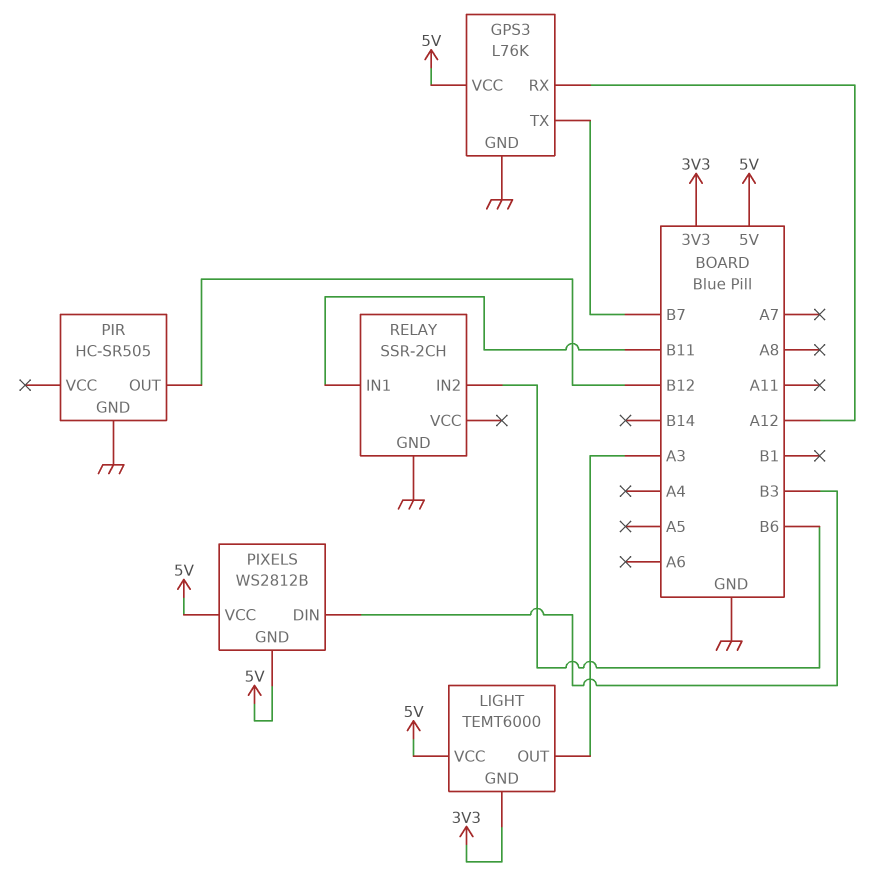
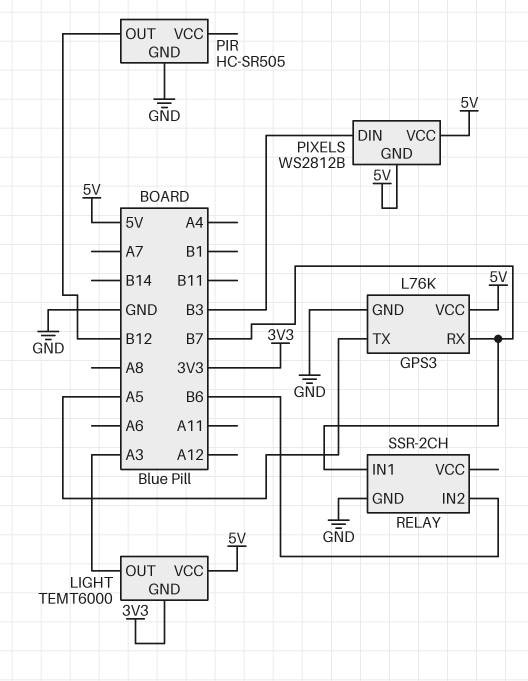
GPS3 pin RX: A12 -> B7
GPS3 pin TX: B7 -> A5
RELAY pin IN1: B11 -> B7

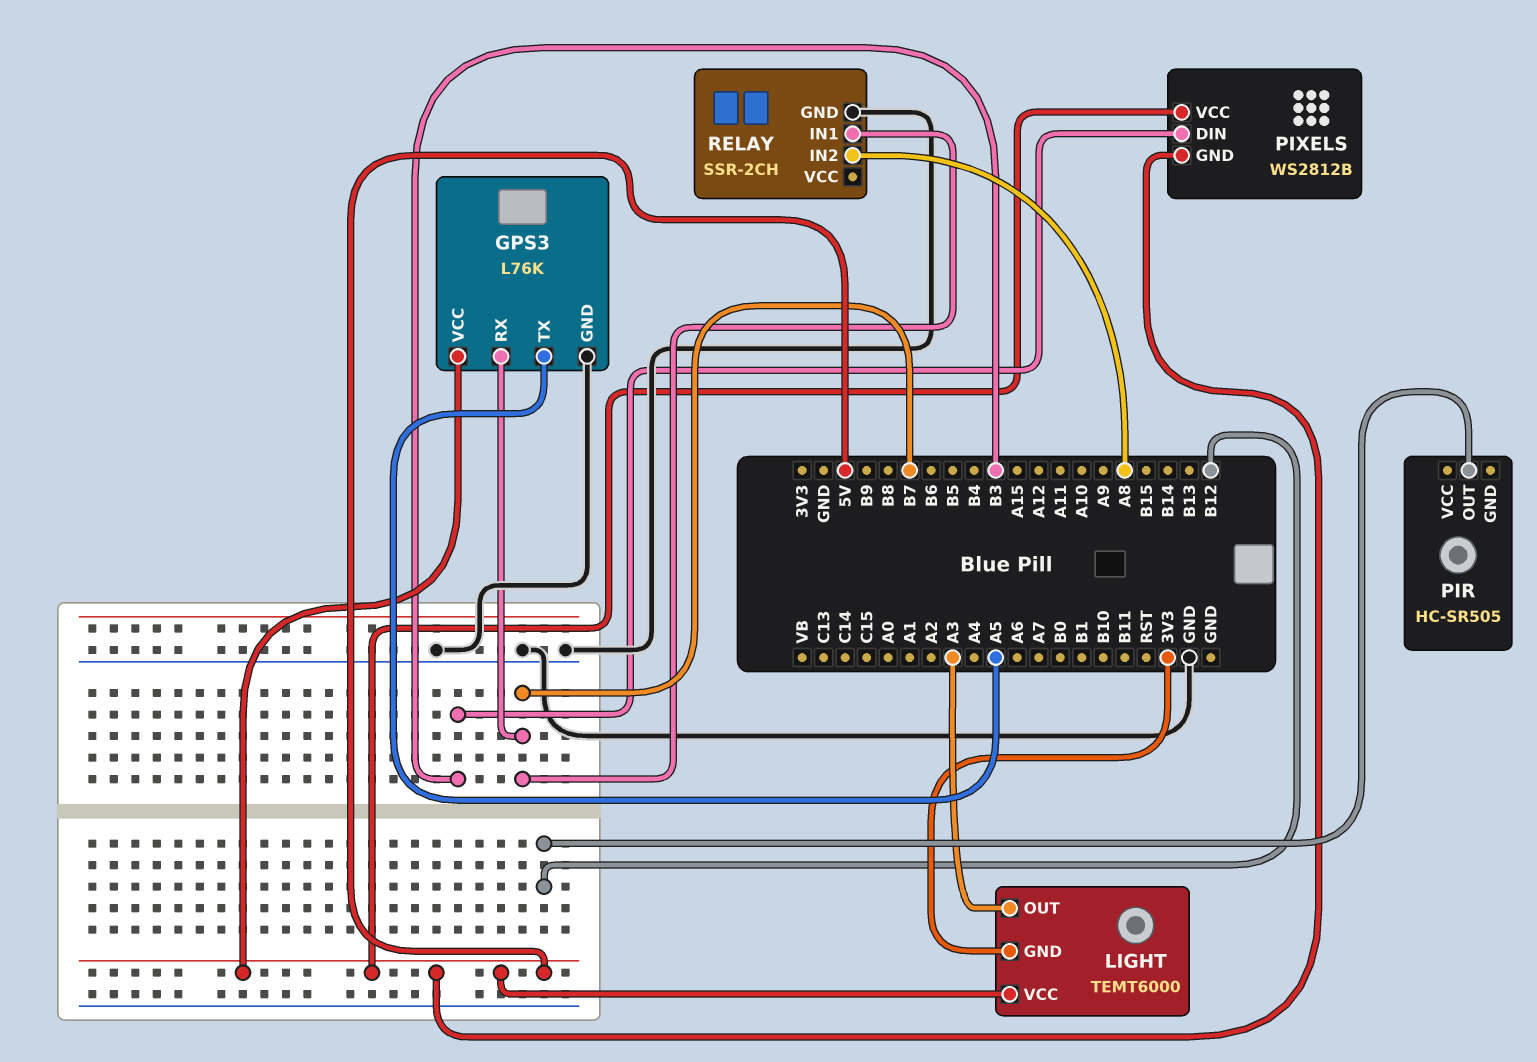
PIR pin GND: GND -> none
RELAY pin IN2: B6 -> A8

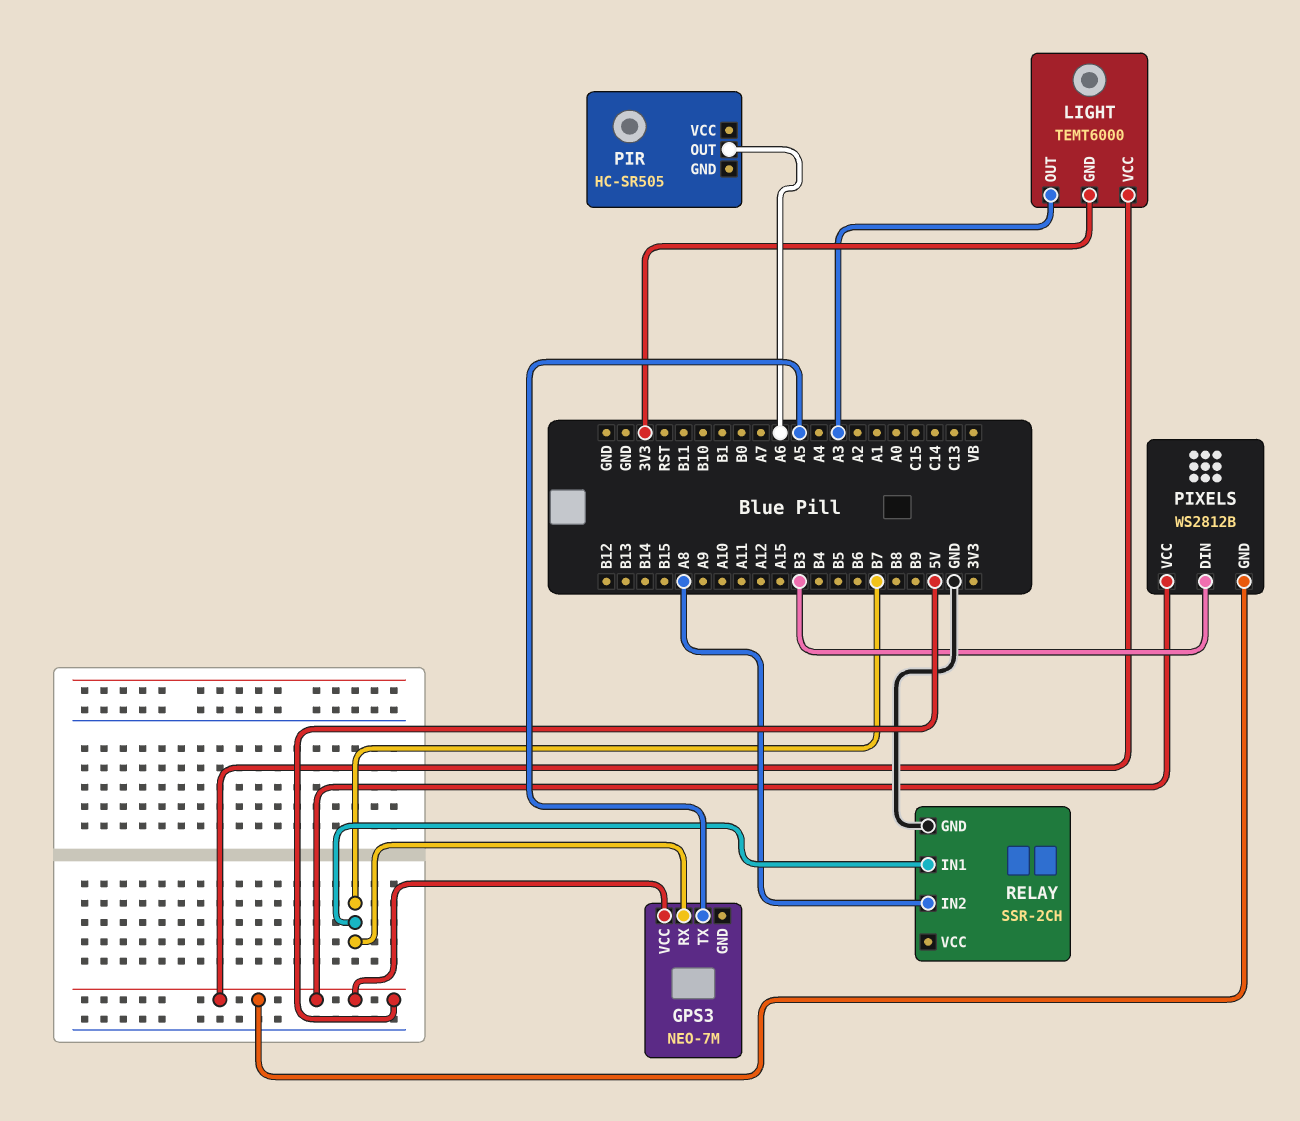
GPS3: L76K -> NEO-7M
GPS3 pin GND: GND -> none
PIR pin OUT: B12 -> A6

